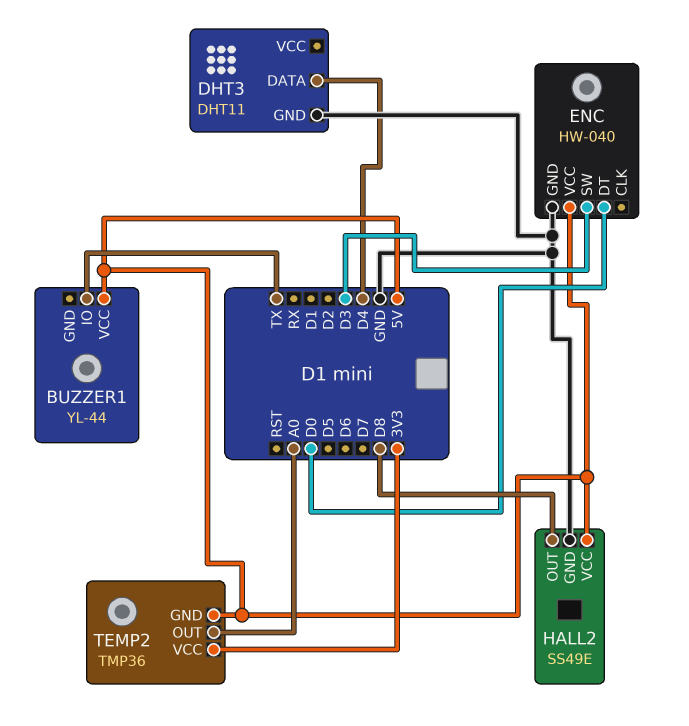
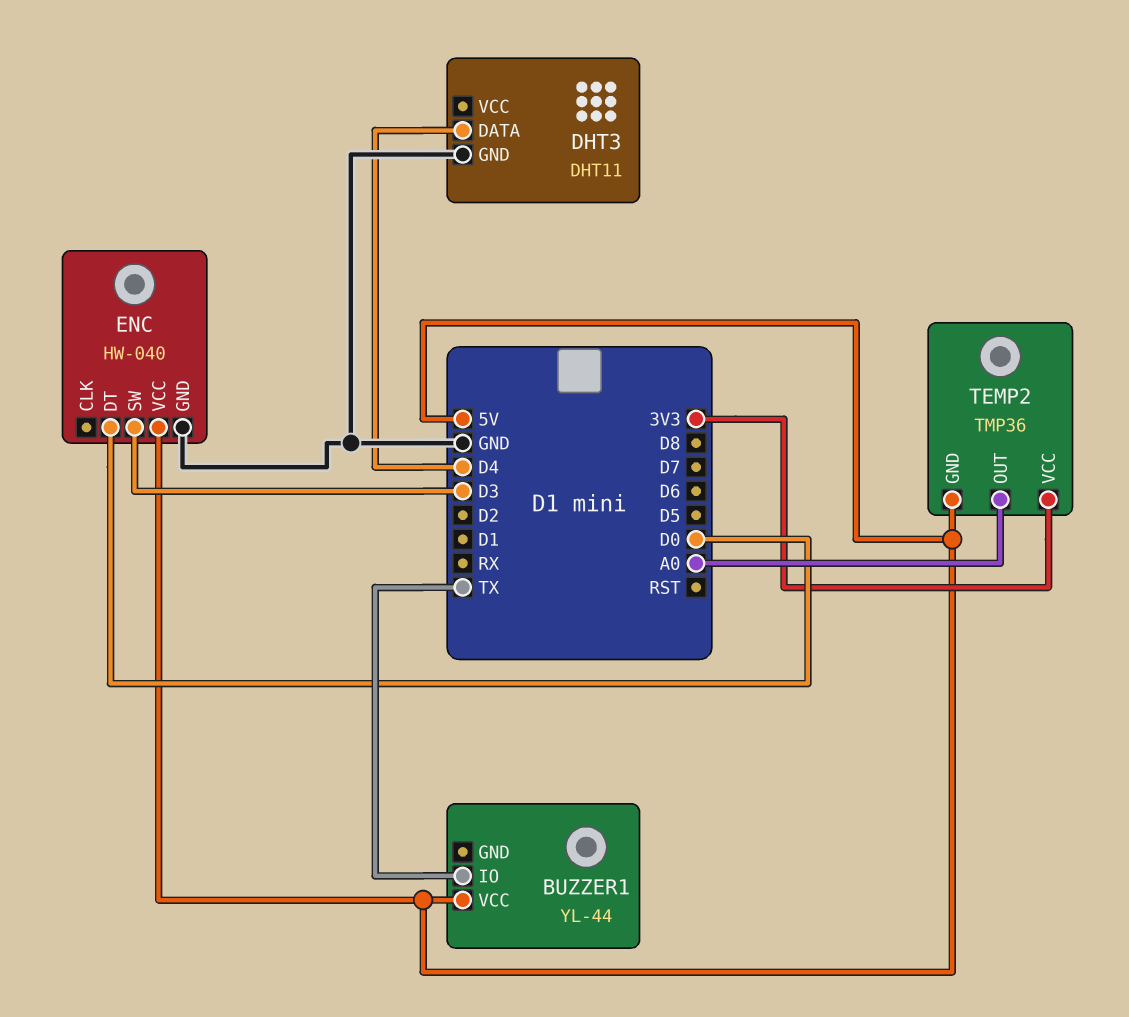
HALL2: SS49E -> none
HALL2 pin GND: GND -> none
HALL2 pin OUT: D8 -> none
HALL2 pin VCC: 5V -> none

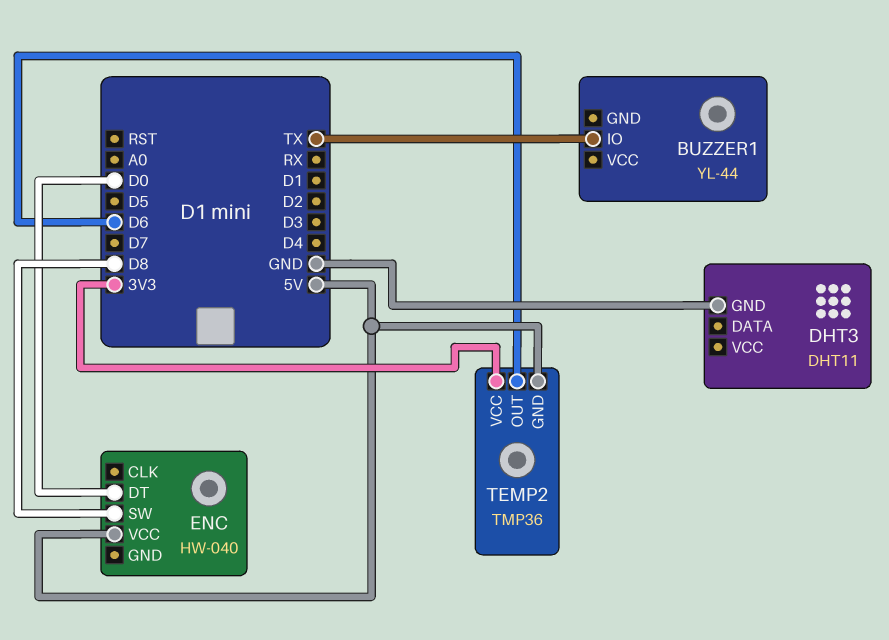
BUZZER1 pin VCC: 5V -> none
DHT3 pin DATA: D4 -> none
ENC pin GND: GND -> none
ENC pin SW: D3 -> D8
TEMP2 pin OUT: A0 -> D6

